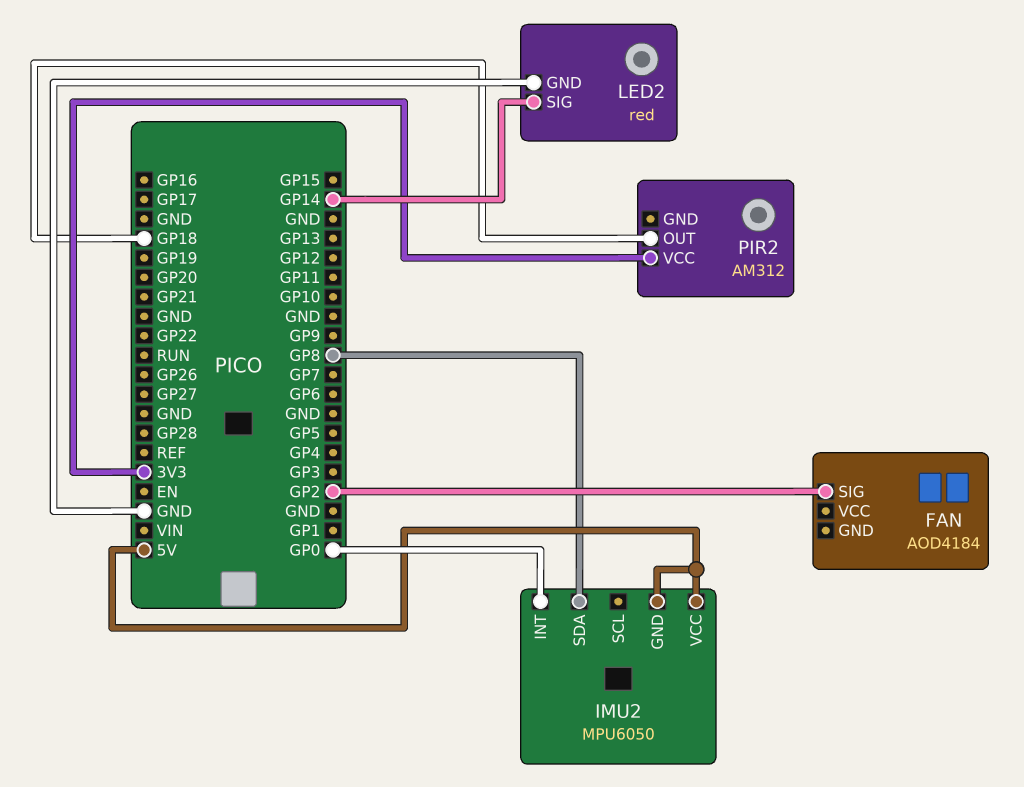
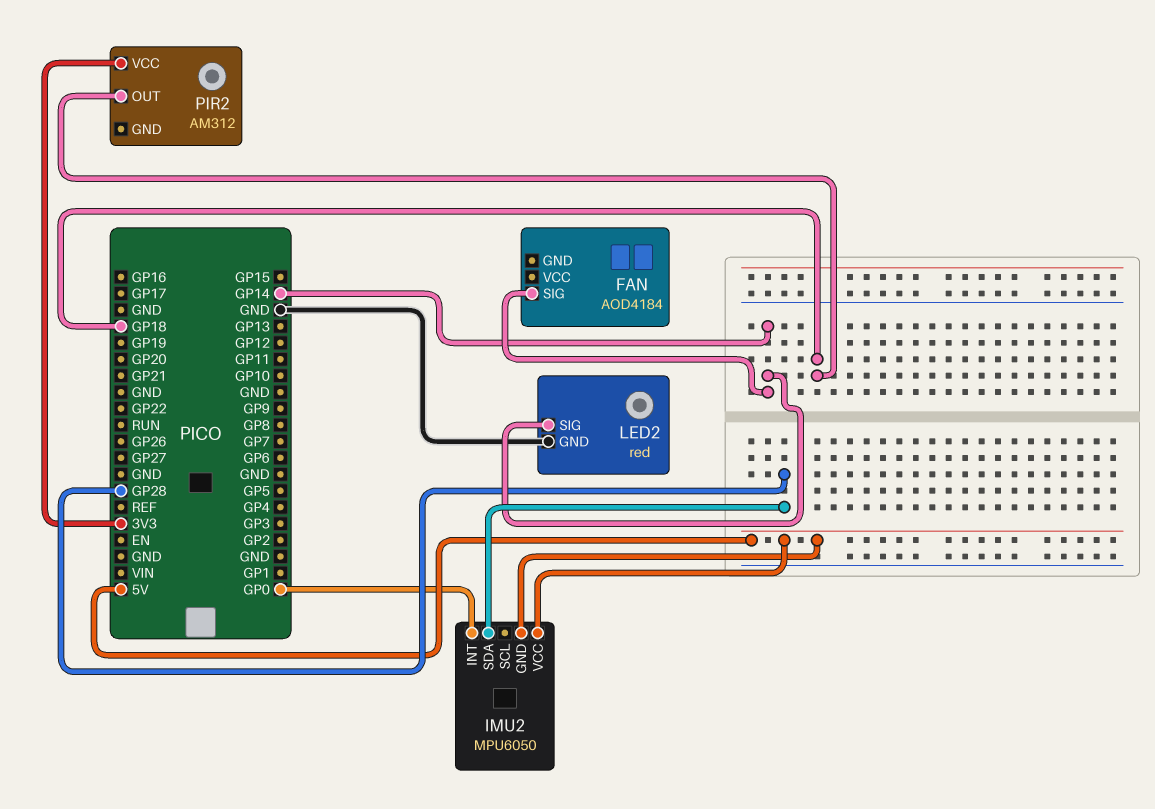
FAN pin SIG: GP2 -> GP14
IMU2 pin SDA: GP8 -> GP28

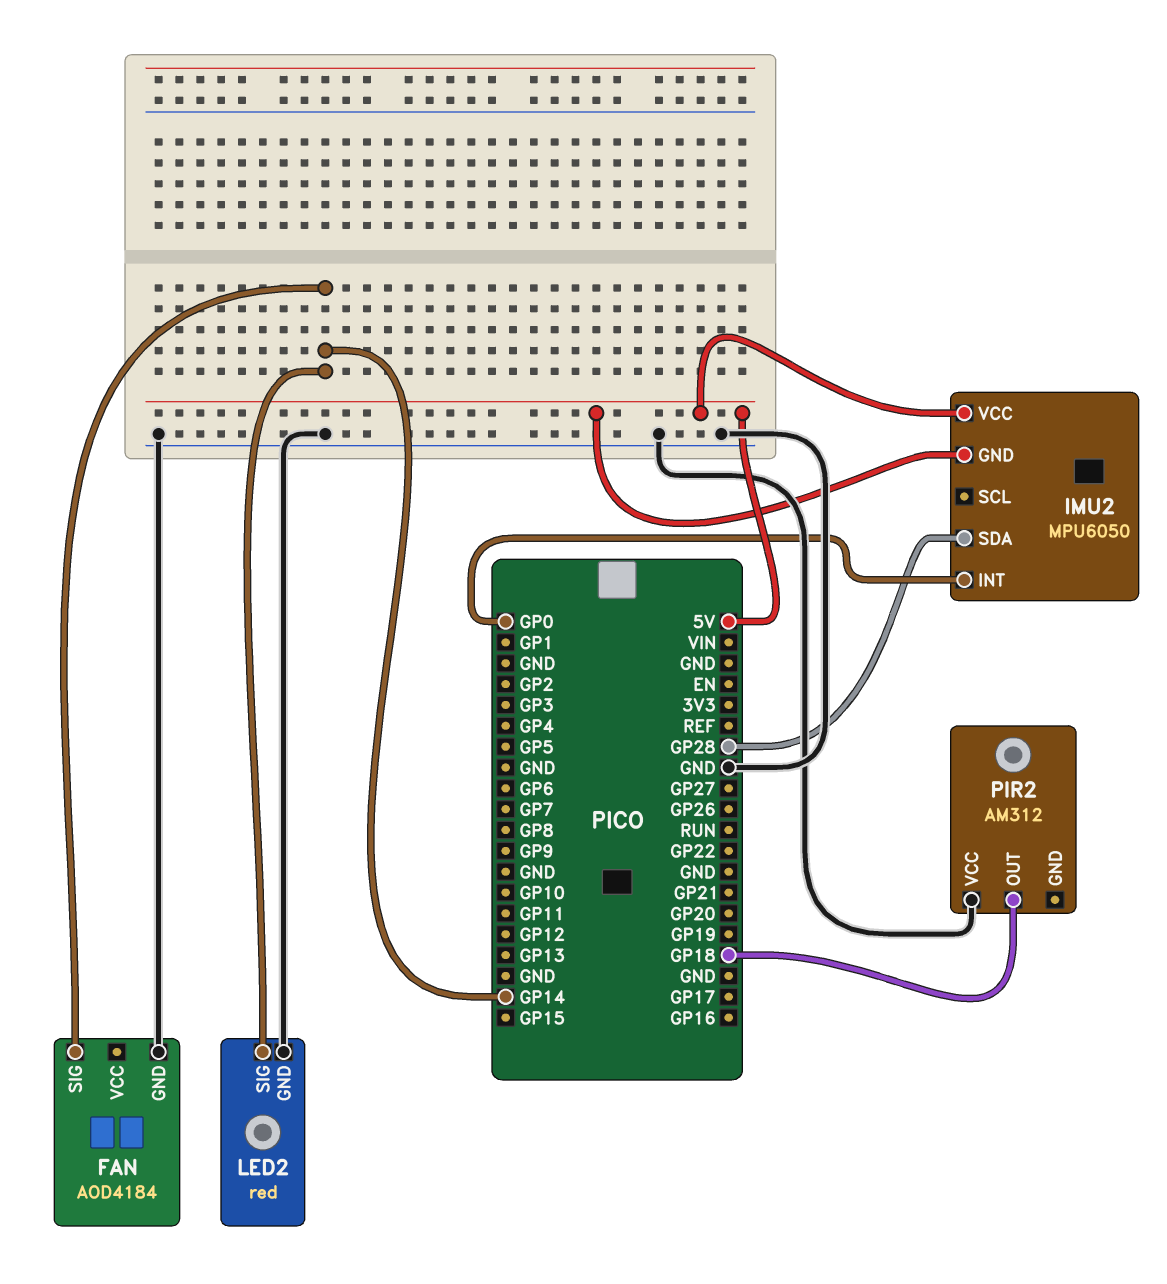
FAN pin GND: none -> GND
PIR2 pin VCC: 3V3 -> GND

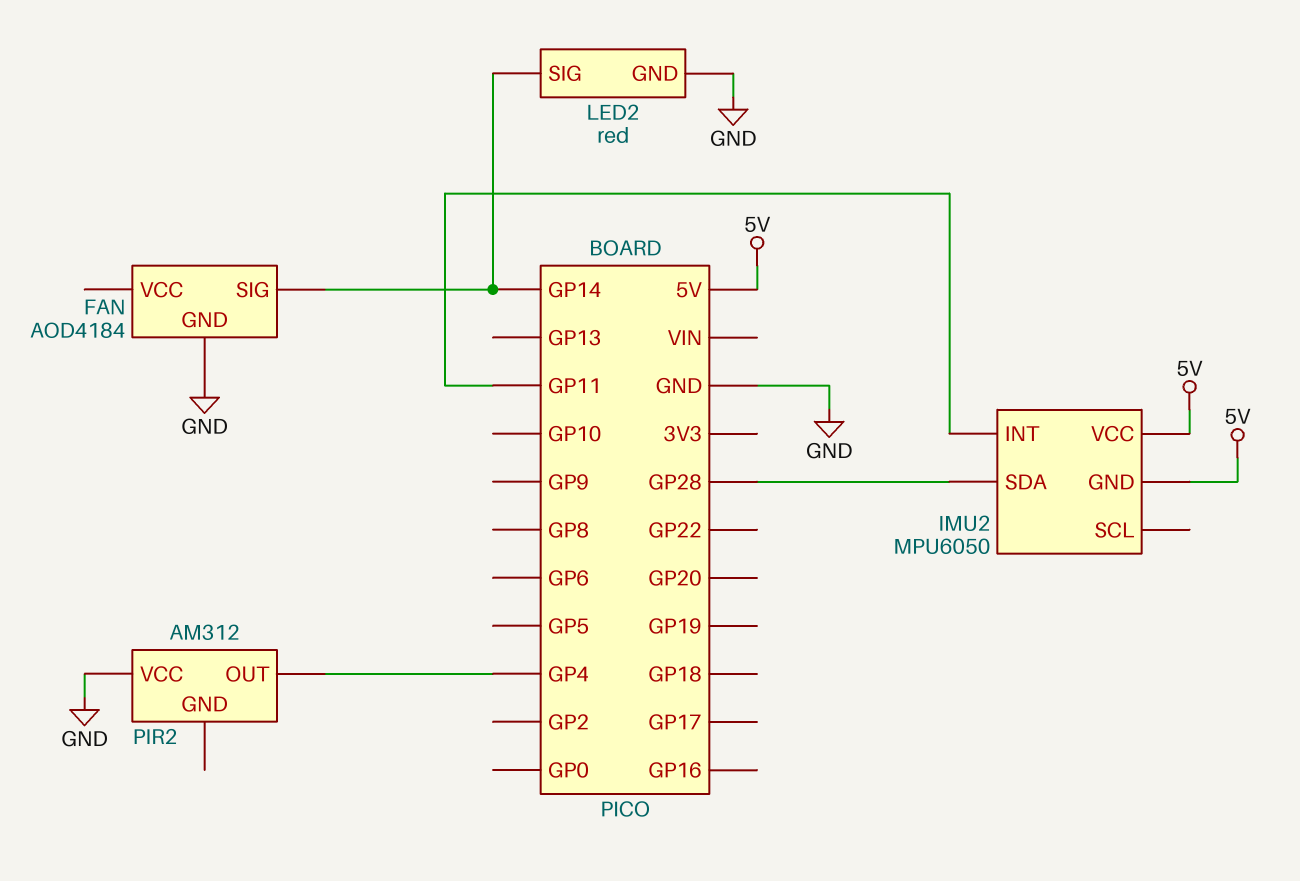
IMU2 pin INT: GP0 -> GP11
PIR2 pin OUT: GP18 -> GP4

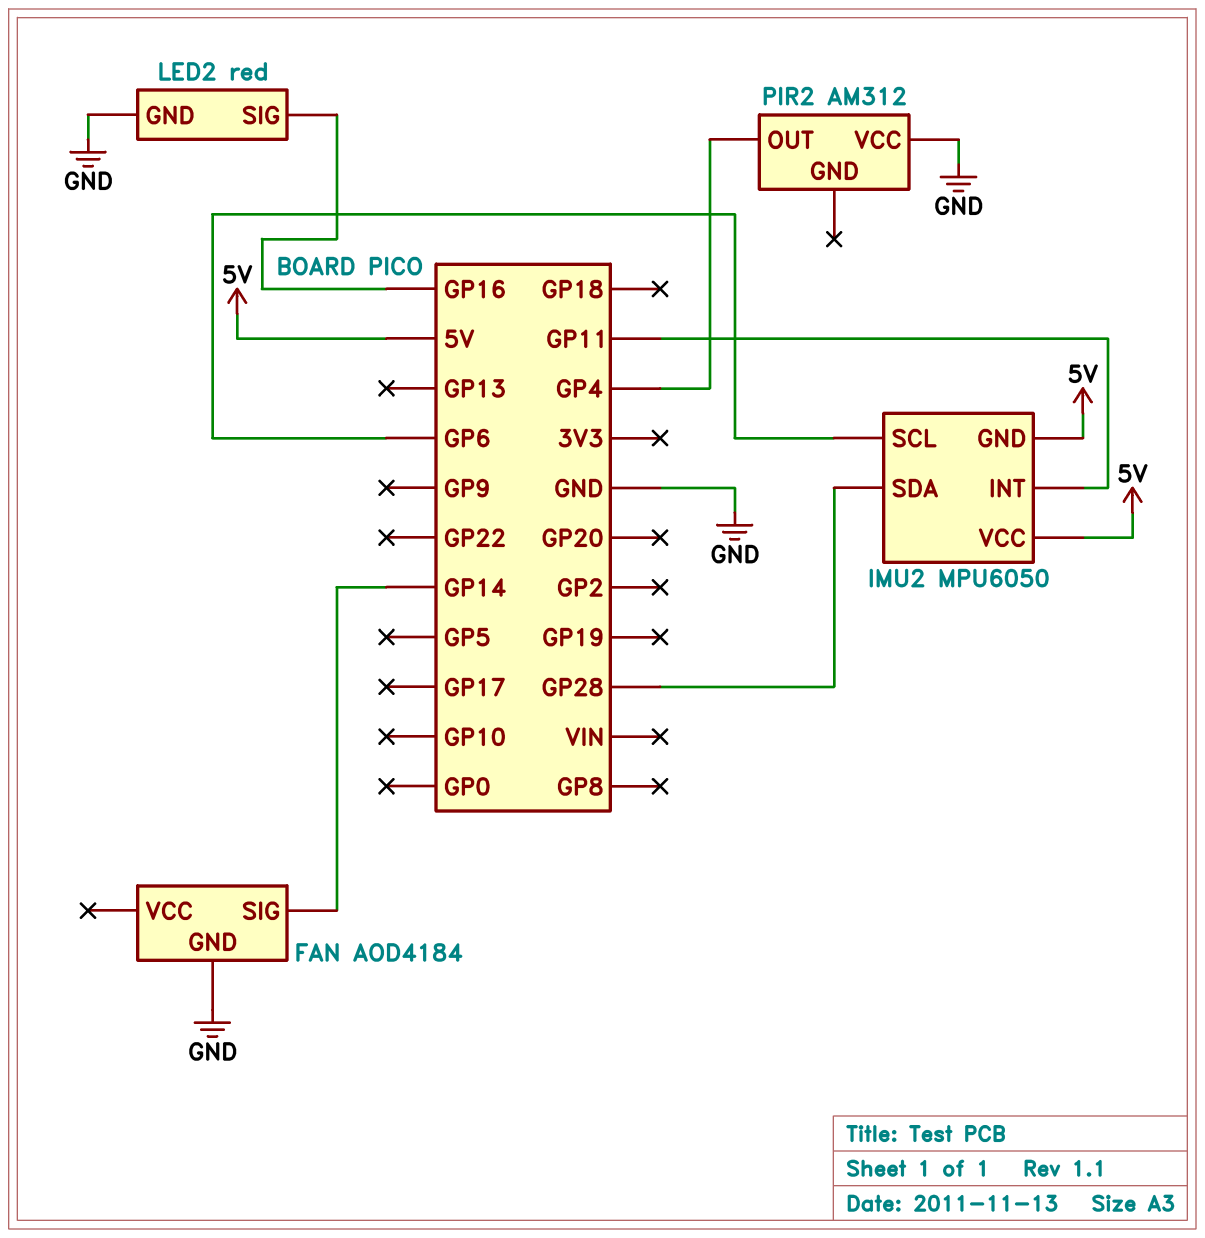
IMU2 pin SCL: none -> GP6
LED2 pin SIG: GP14 -> GP16

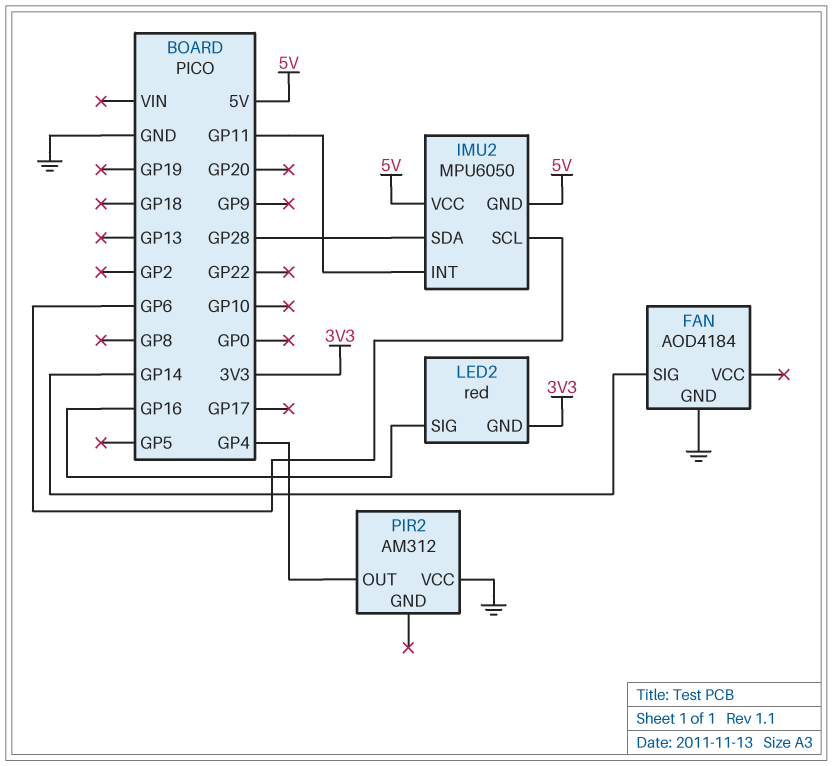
LED2 pin GND: GND -> 3V3

